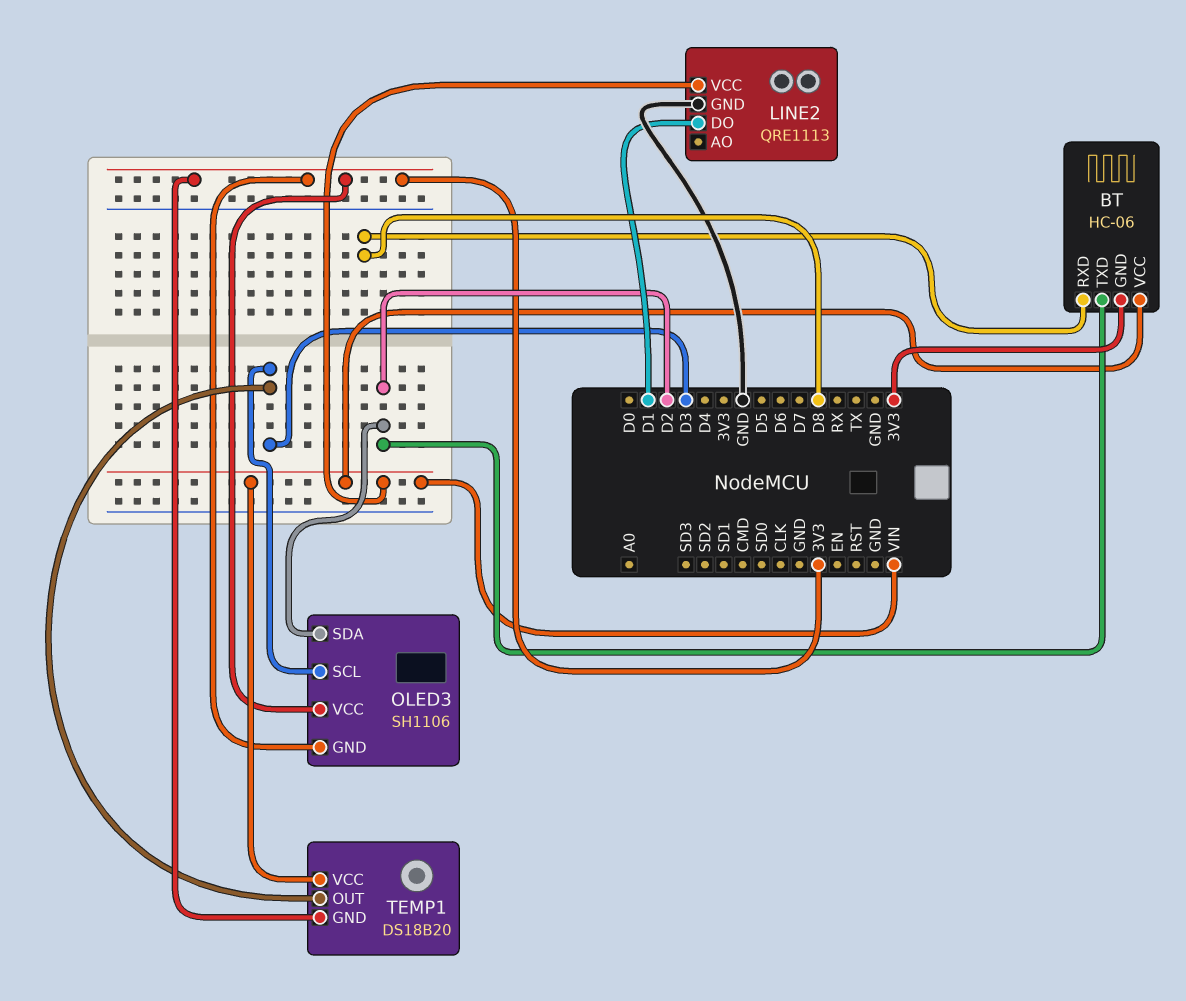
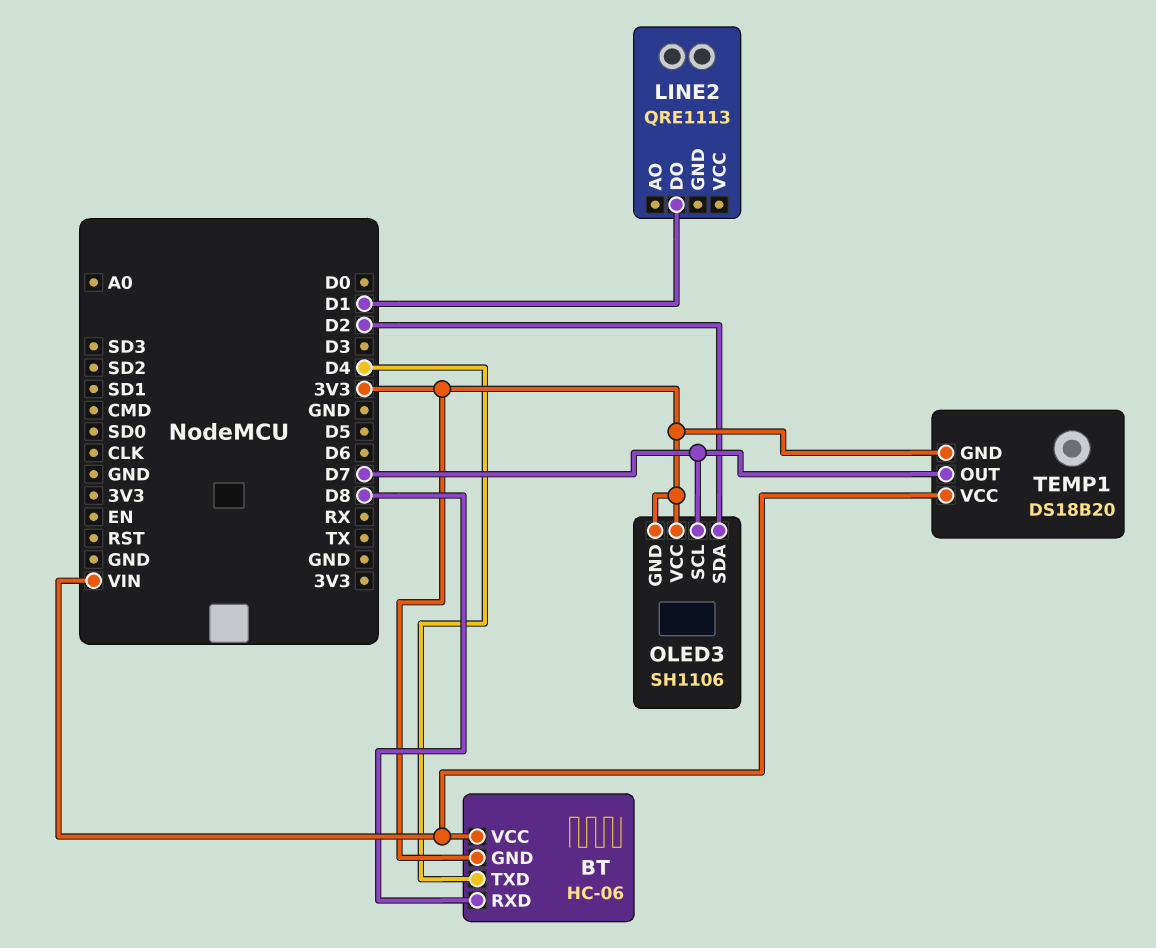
BT pin TXD: D2 -> D4
LINE2 pin GND: GND -> none
LINE2 pin VCC: VIN -> none
OLED3 pin SCL: D3 -> D7
TEMP1 pin OUT: D3 -> D7

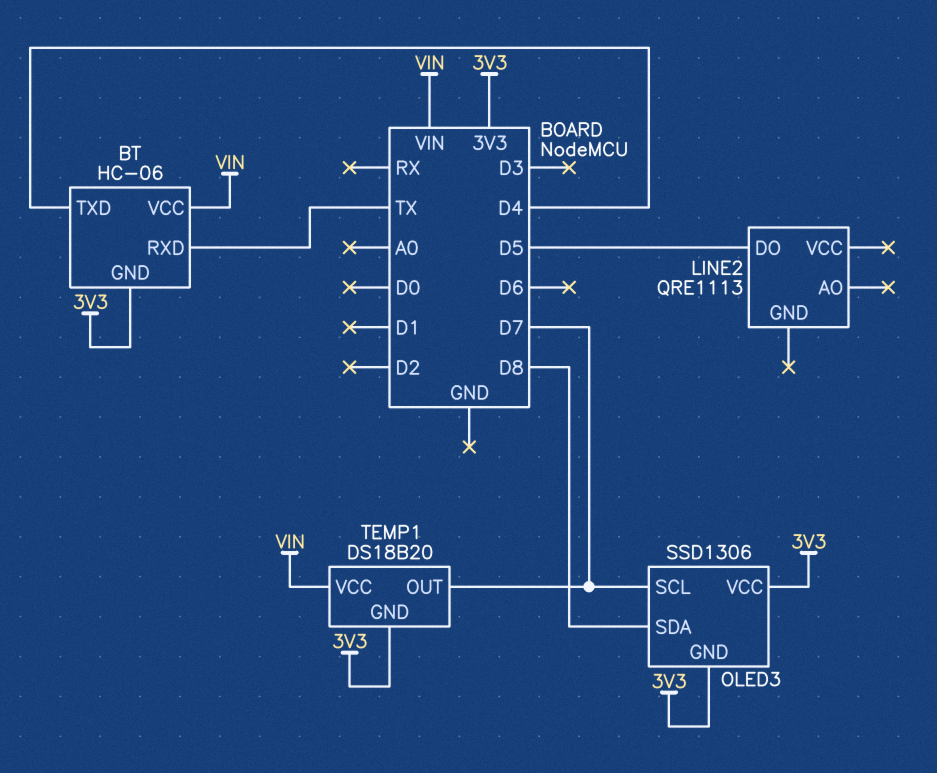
BT pin RXD: D8 -> TX
LINE2 pin DO: D1 -> D5
OLED3: SH1106 -> SSD1306
OLED3 pin SDA: D2 -> D8

